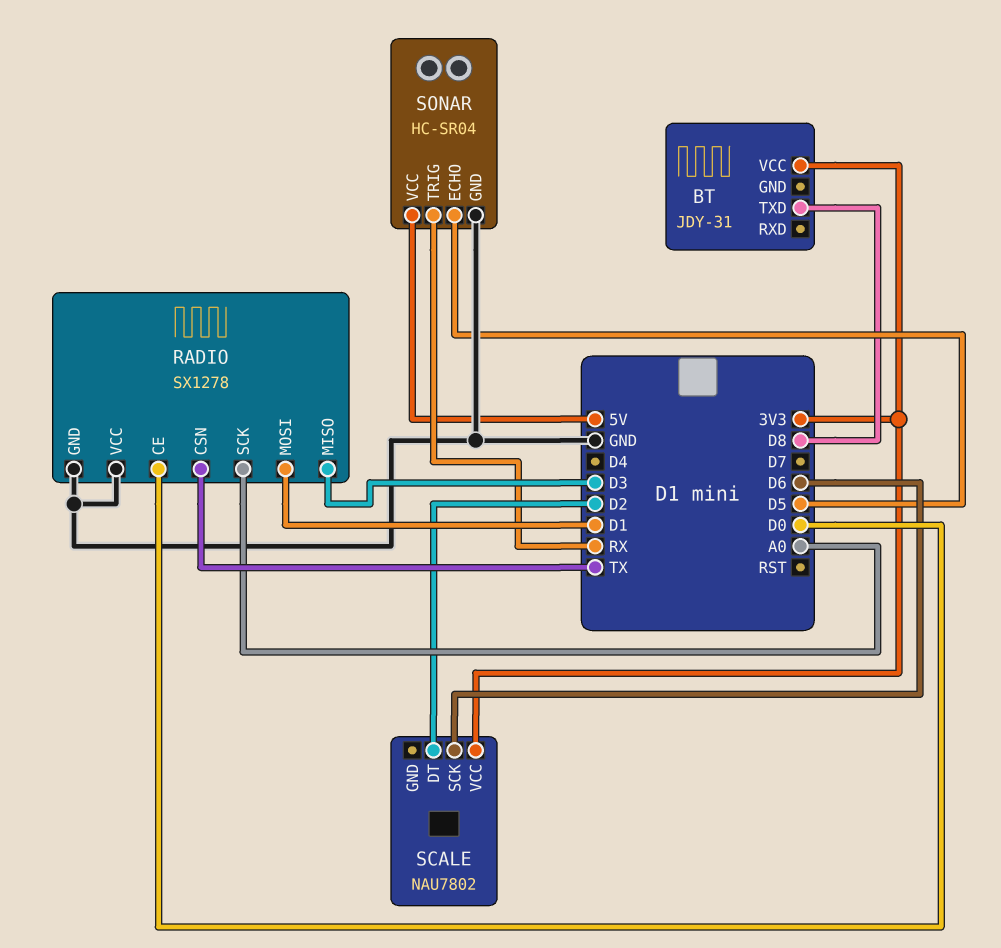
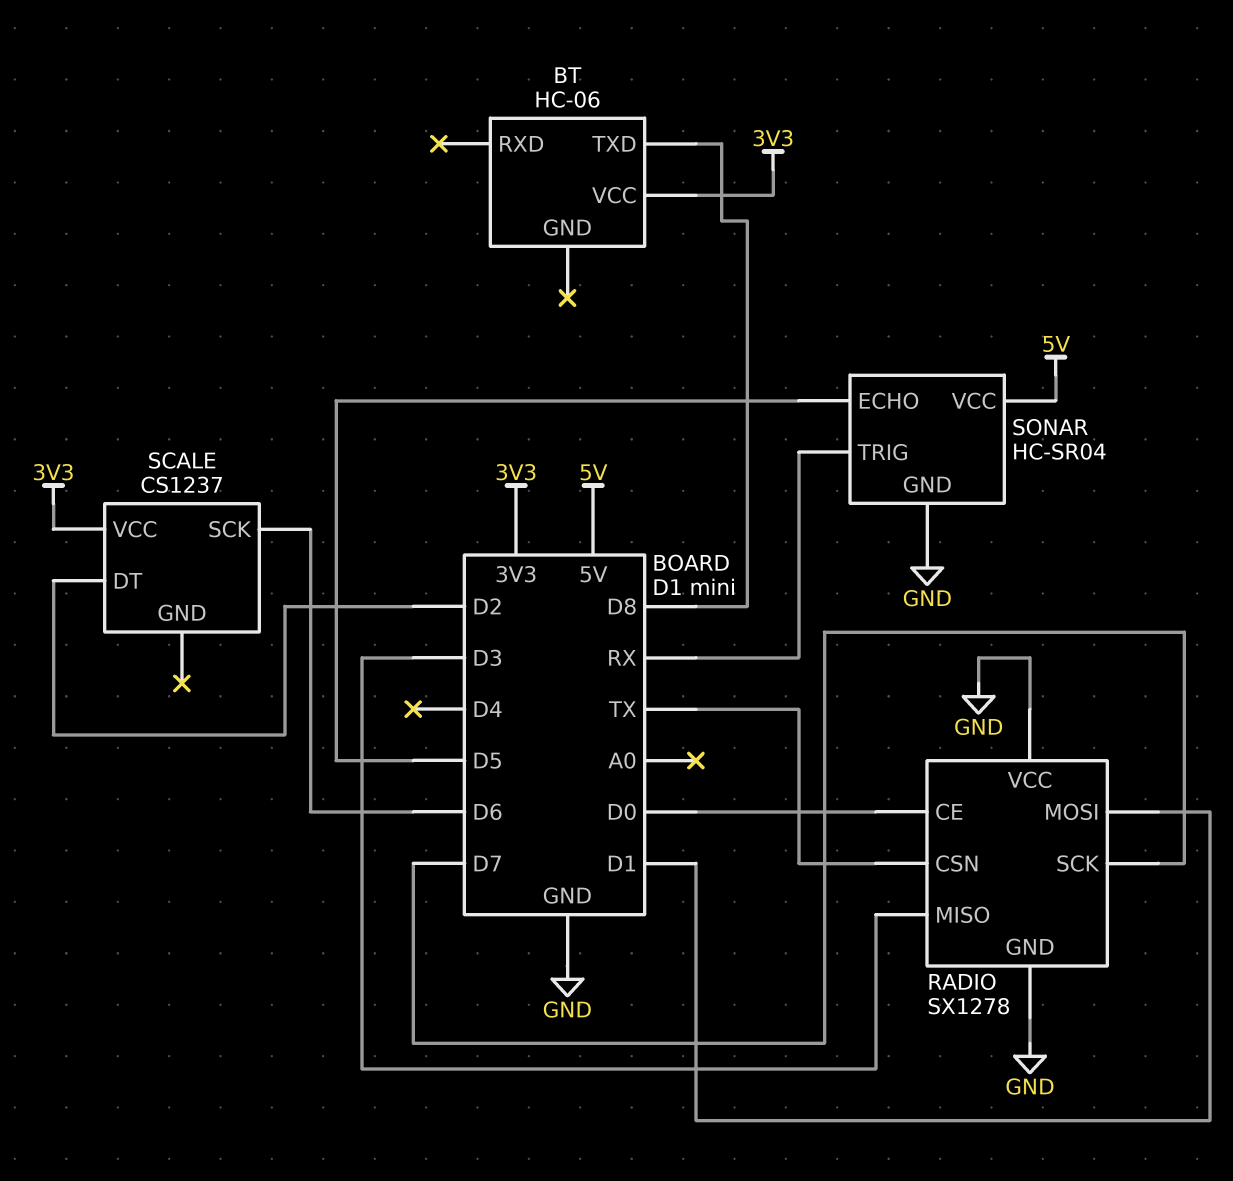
BT: JDY-31 -> HC-06
RADIO pin SCK: A0 -> D7
SCALE: NAU7802 -> CS1237

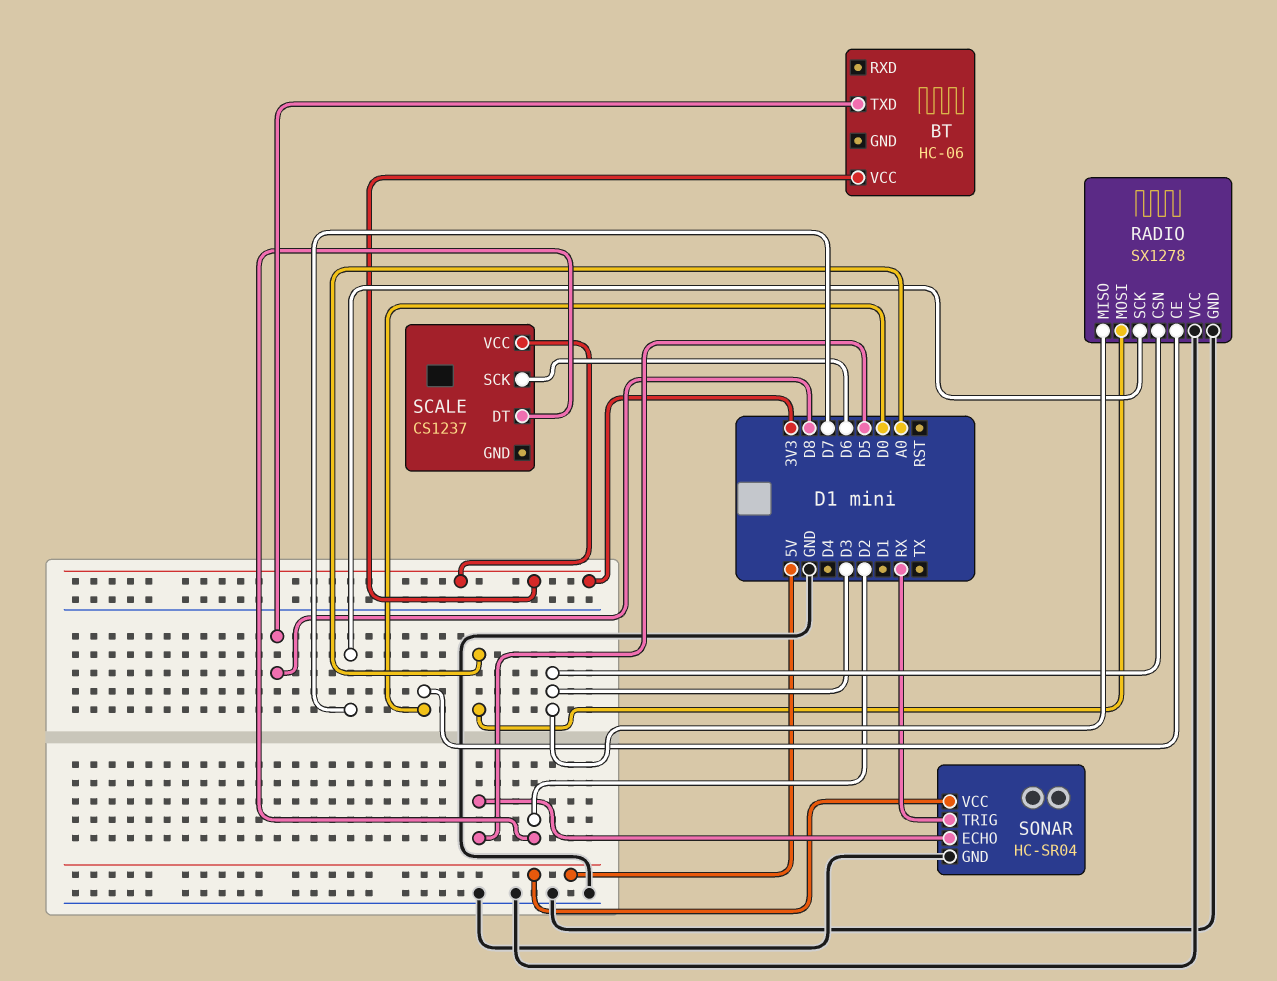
RADIO pin CSN: TX -> D3
RADIO pin MOSI: D1 -> A0

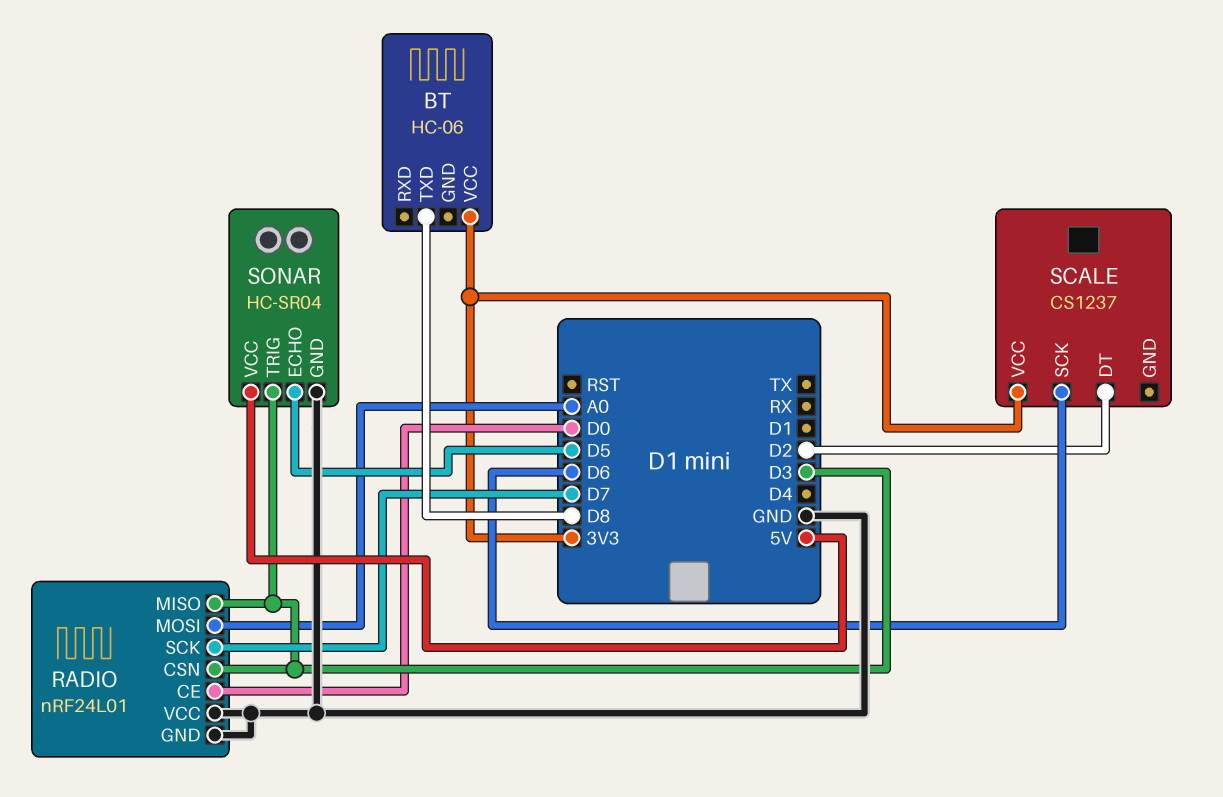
RADIO: SX1278 -> nRF24L01
SONAR pin TRIG: RX -> D3

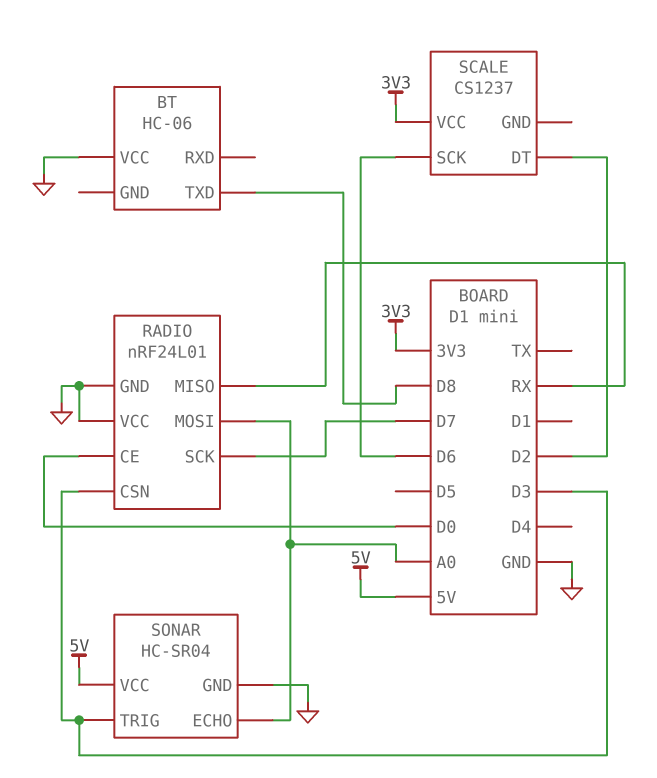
BT pin VCC: 3V3 -> GND
RADIO pin MISO: D3 -> RX
SONAR pin ECHO: D5 -> A0

